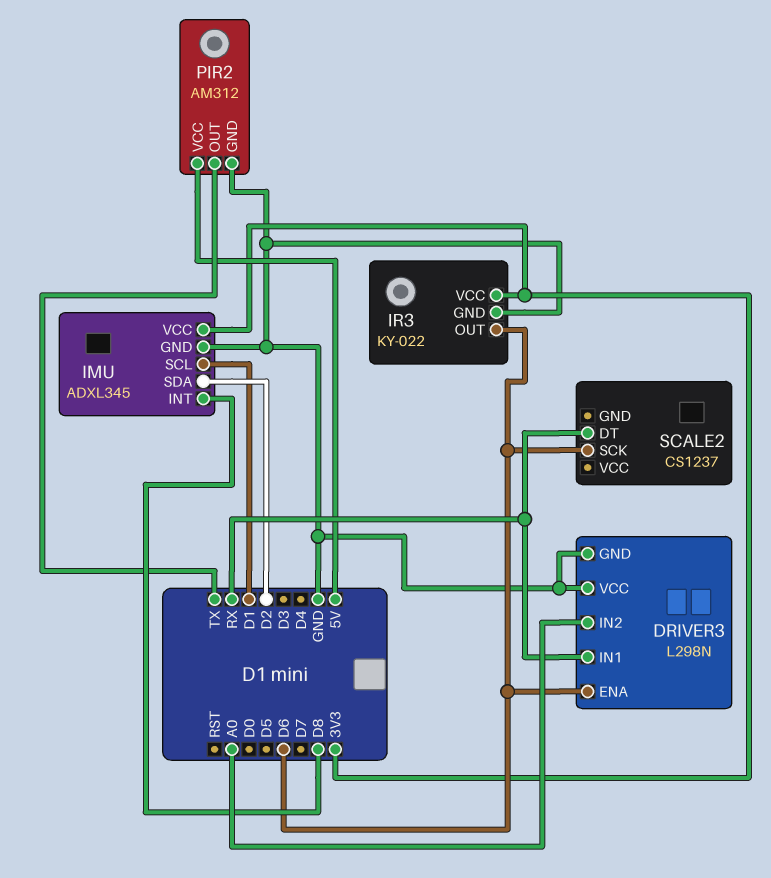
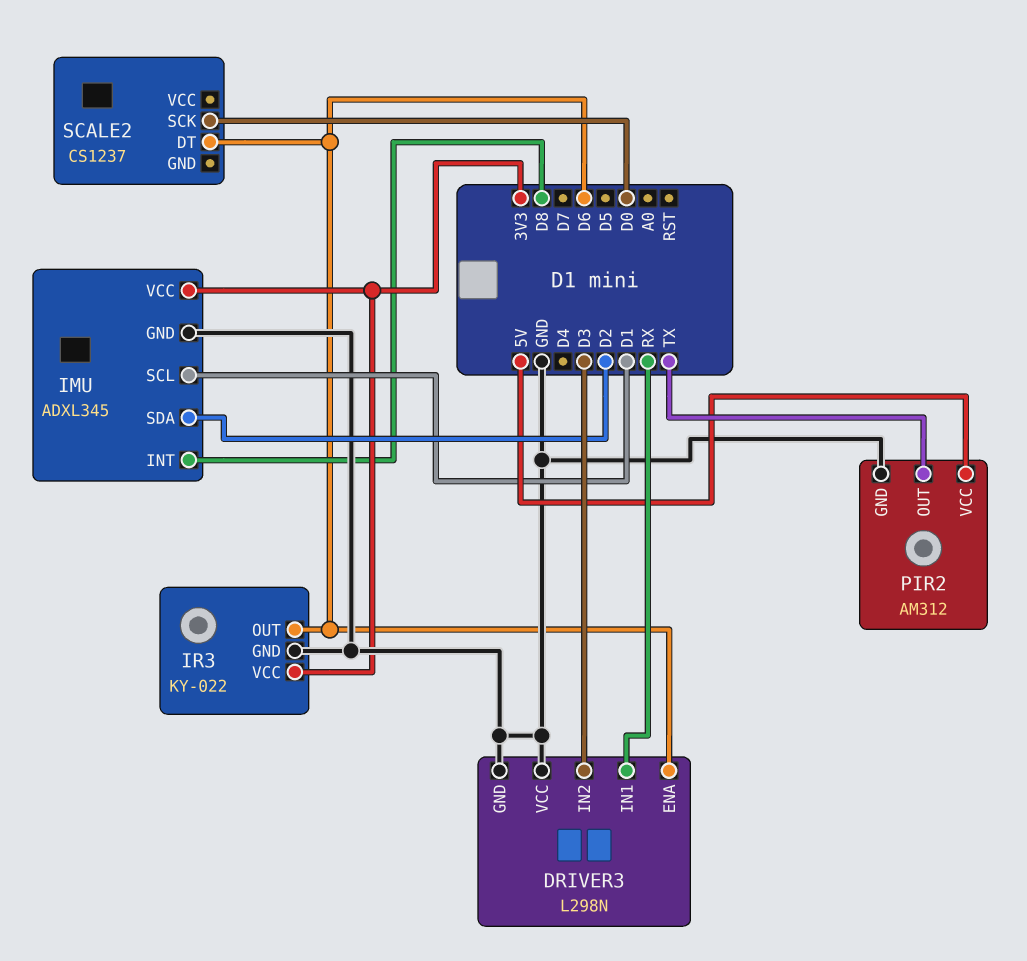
DRIVER3 pin IN2: A0 -> D3
SCALE2 pin DT: RX -> D6
SCALE2 pin SCK: D6 -> D0

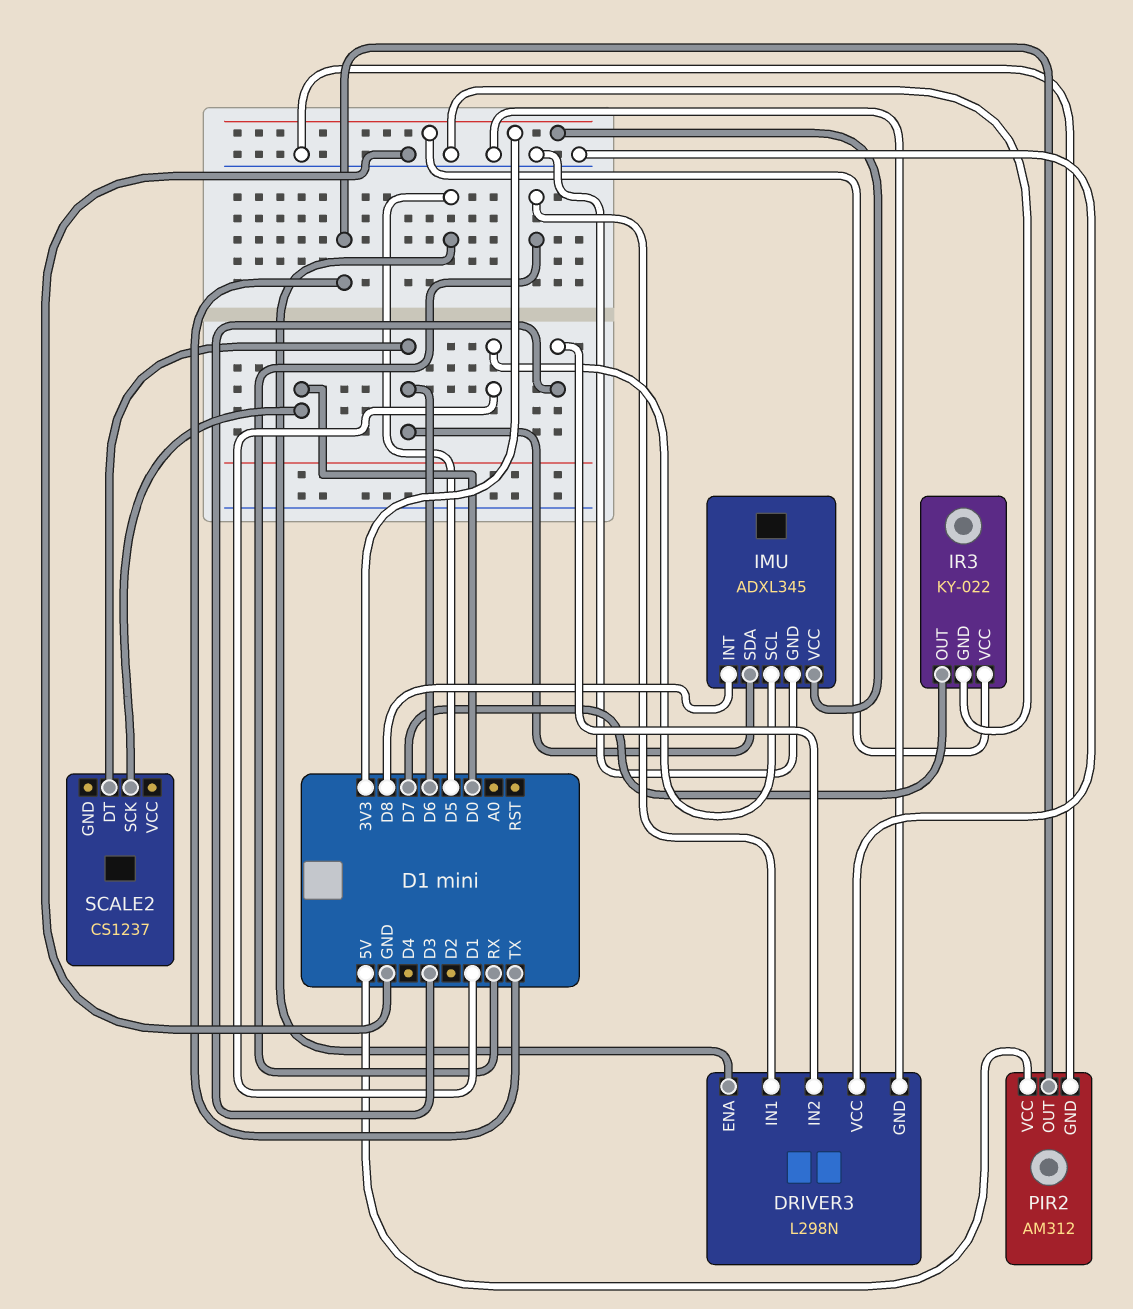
DRIVER3 pin ENA: D6 -> D5
IMU pin SDA: D2 -> D6
IR3 pin OUT: D6 -> D7

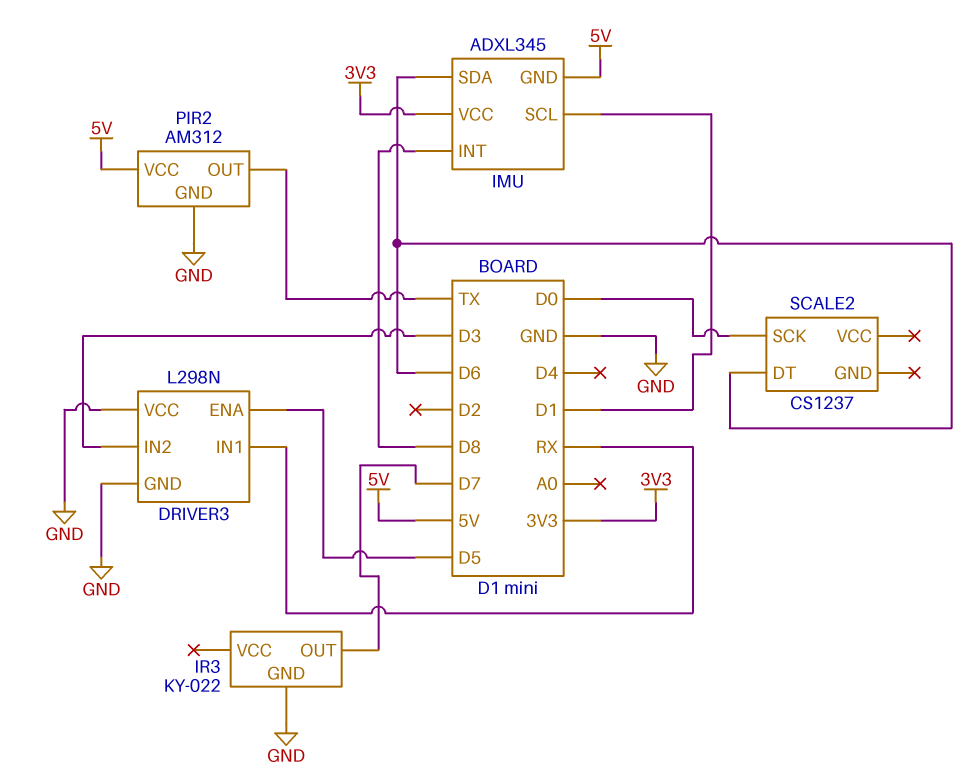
IMU pin GND: GND -> 5V
IR3 pin VCC: 3V3 -> none

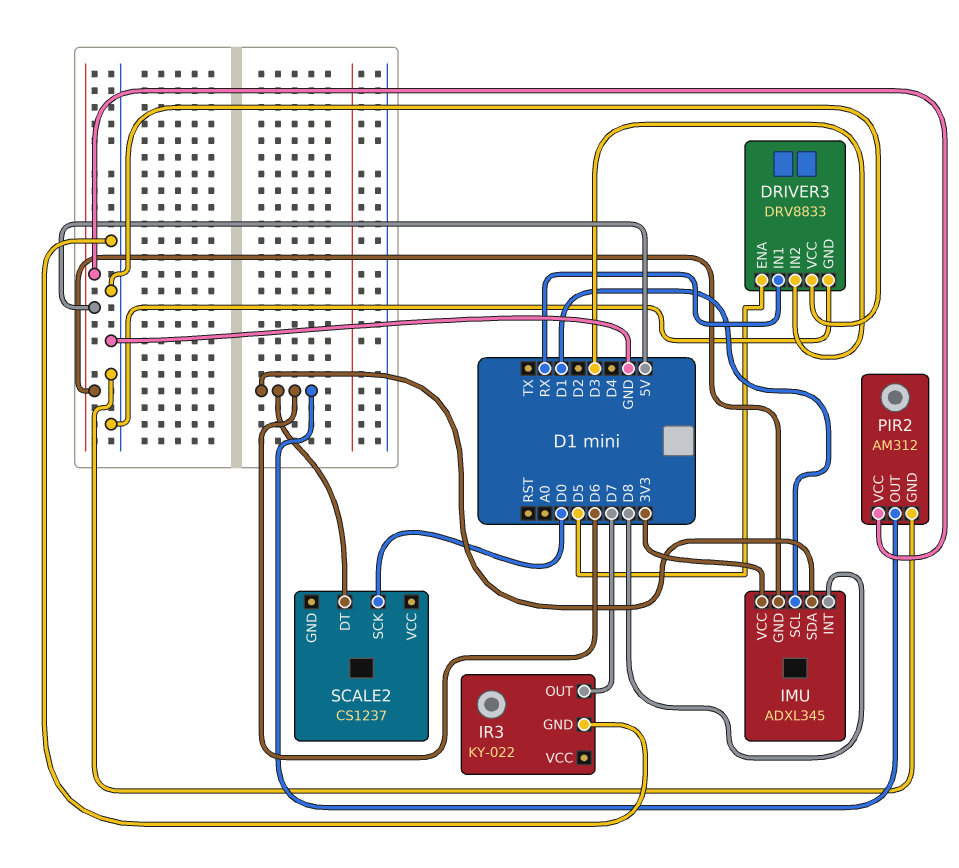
DRIVER3: L298N -> DRV8833
PIR2 pin OUT: TX -> D6

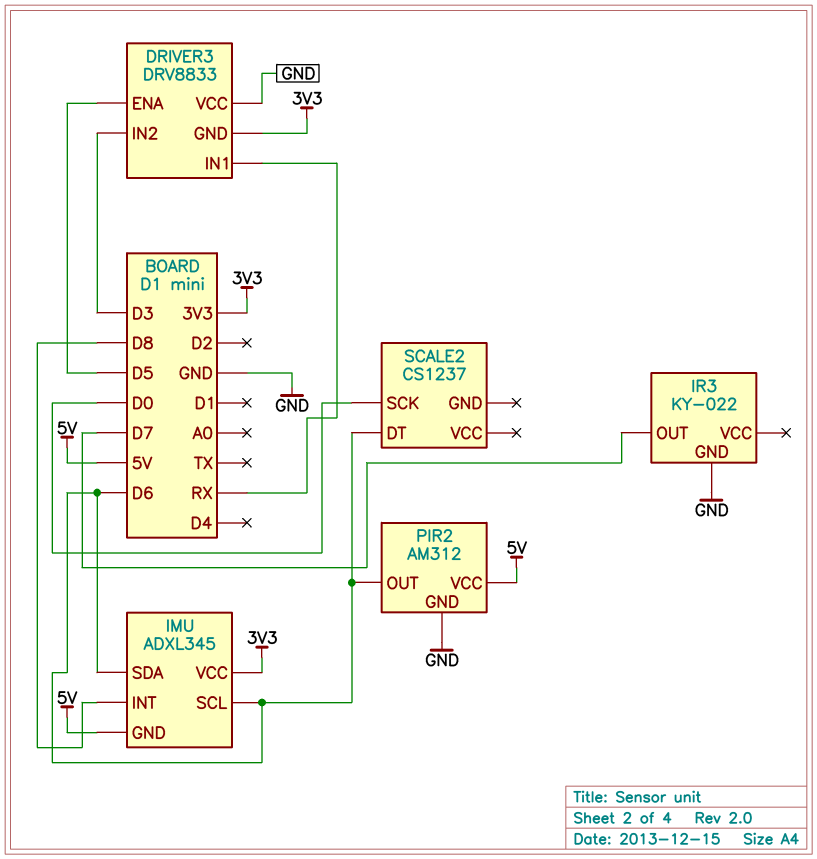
DRIVER3 pin GND: GND -> 3V3
IMU pin SCL: D1 -> D6

